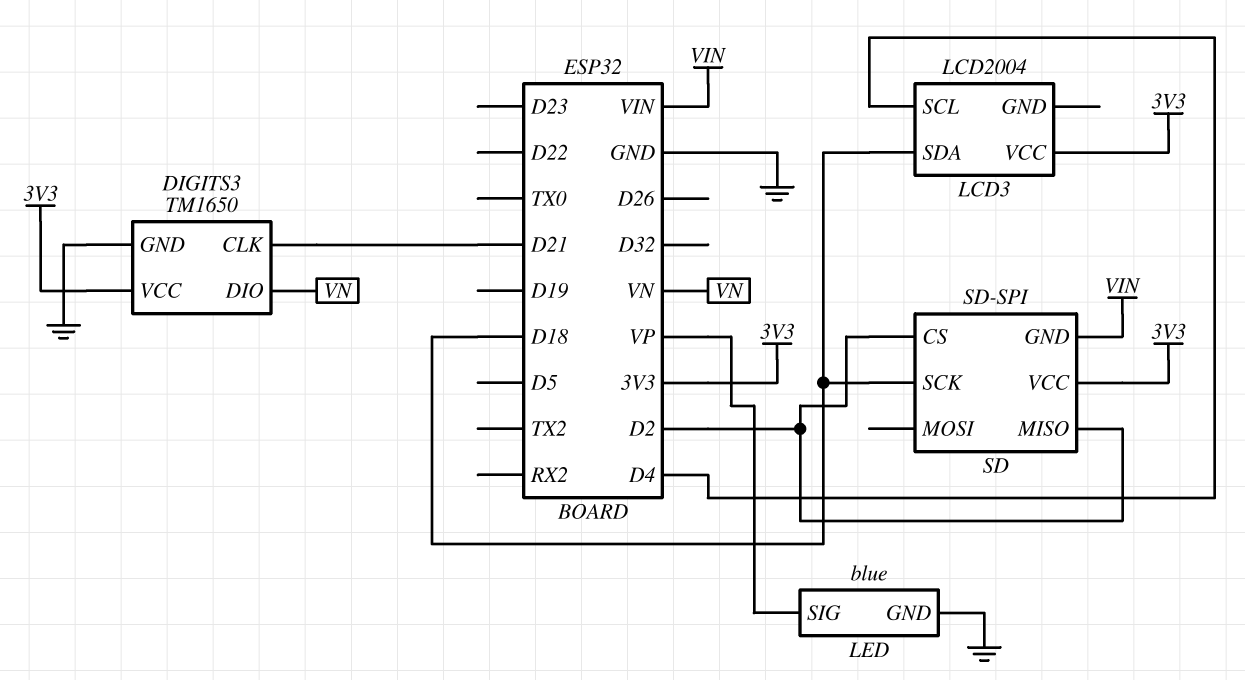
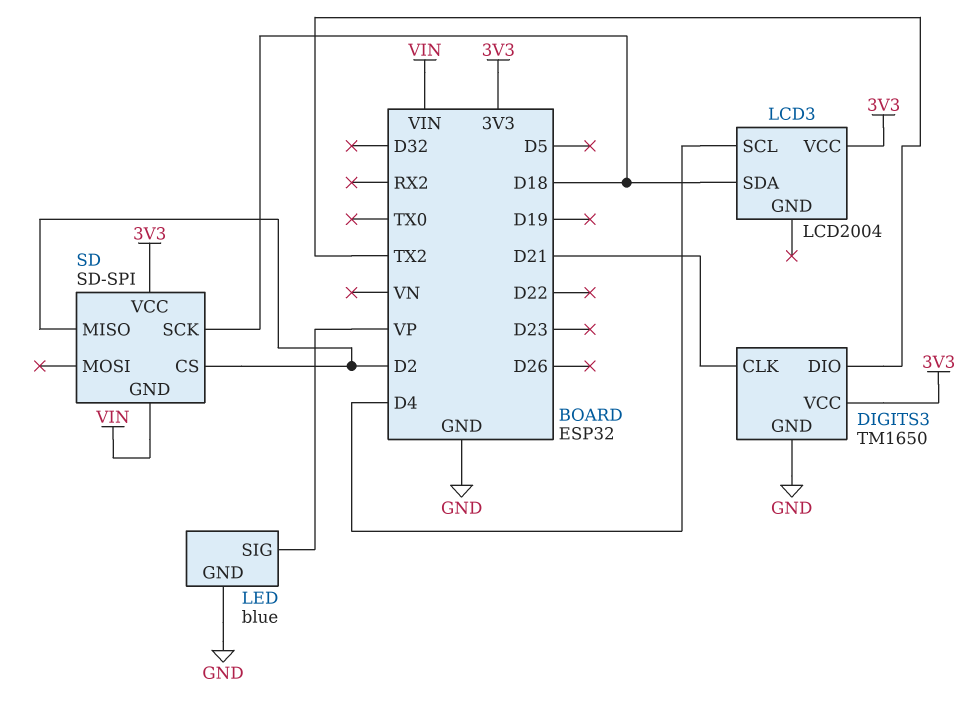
DIGITS3 pin DIO: VN -> TX2

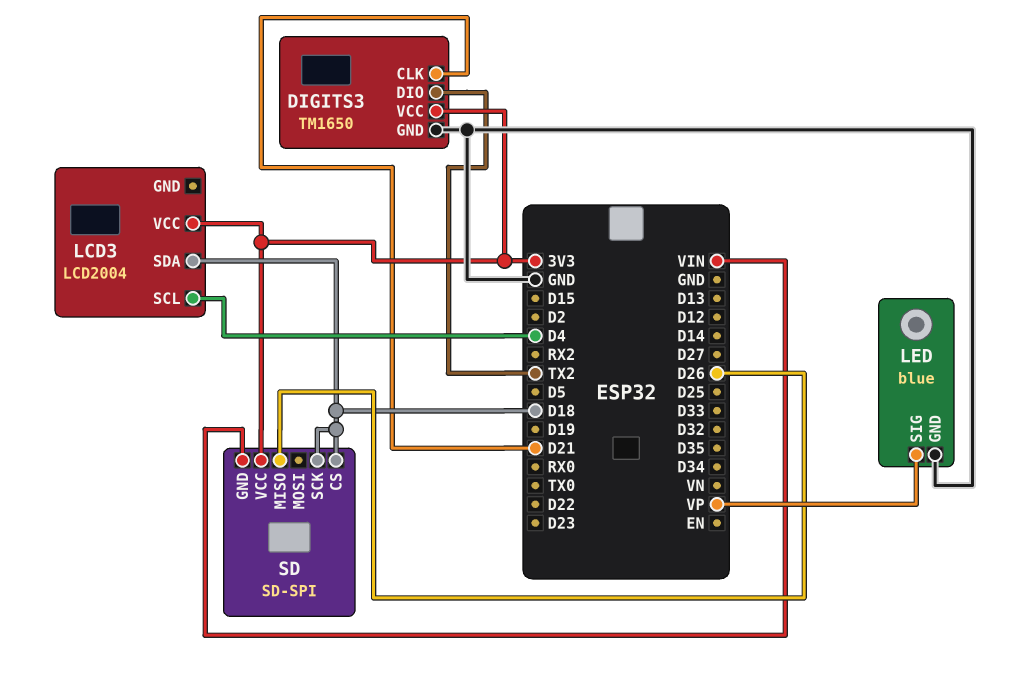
SD pin CS: D2 -> D18
SD pin MISO: D2 -> D26

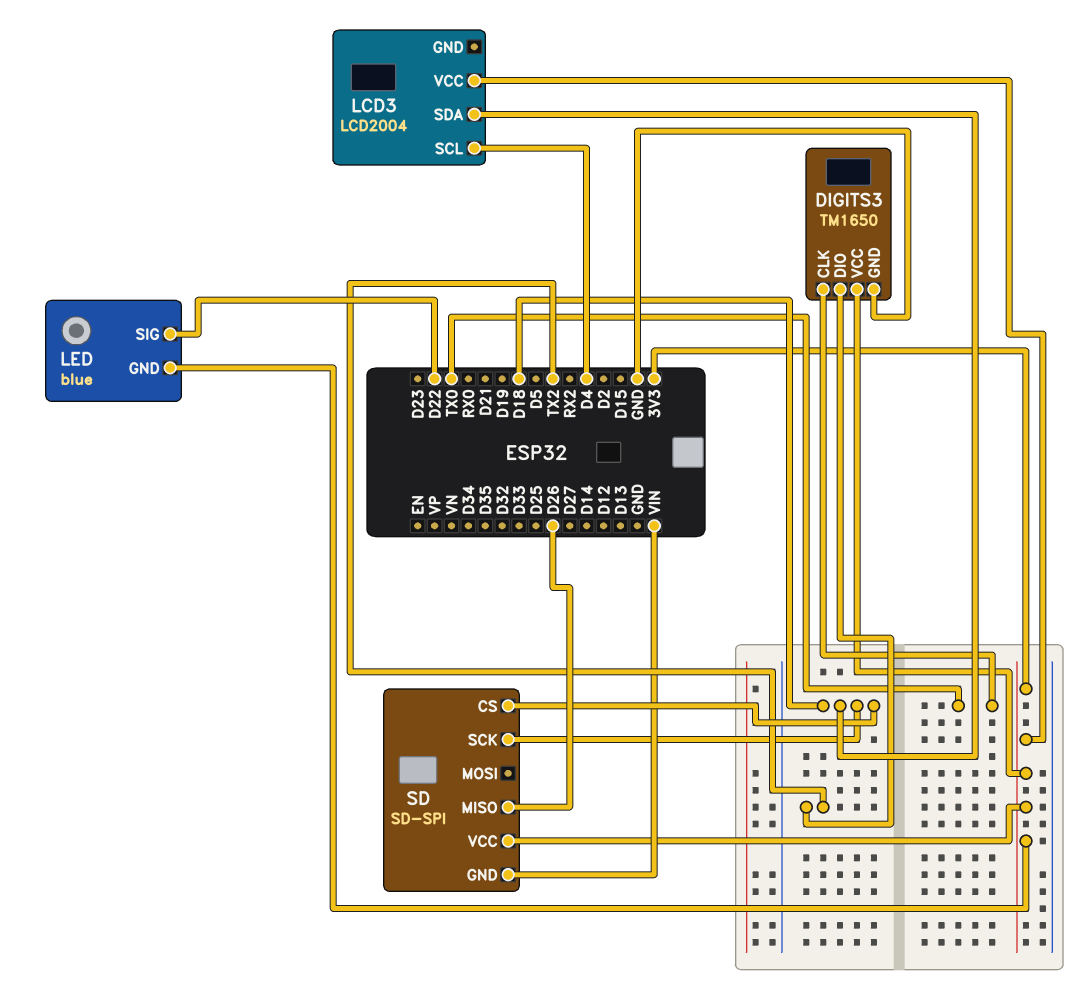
DIGITS3 pin CLK: D21 -> TX0
LED pin GND: GND -> 3V3
LED pin SIG: VP -> D22

